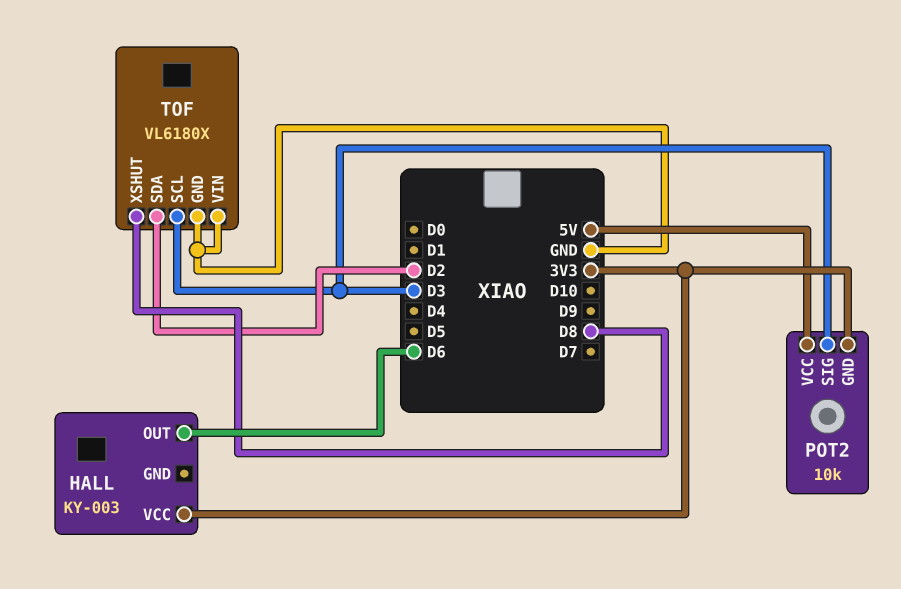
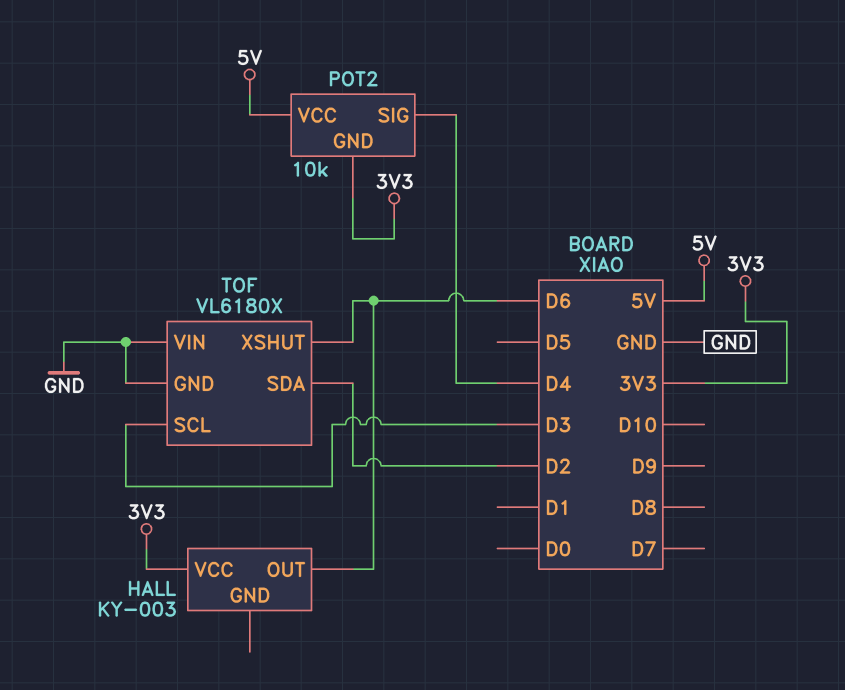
POT2 pin SIG: D3 -> D4
TOF pin XSHUT: D8 -> D6

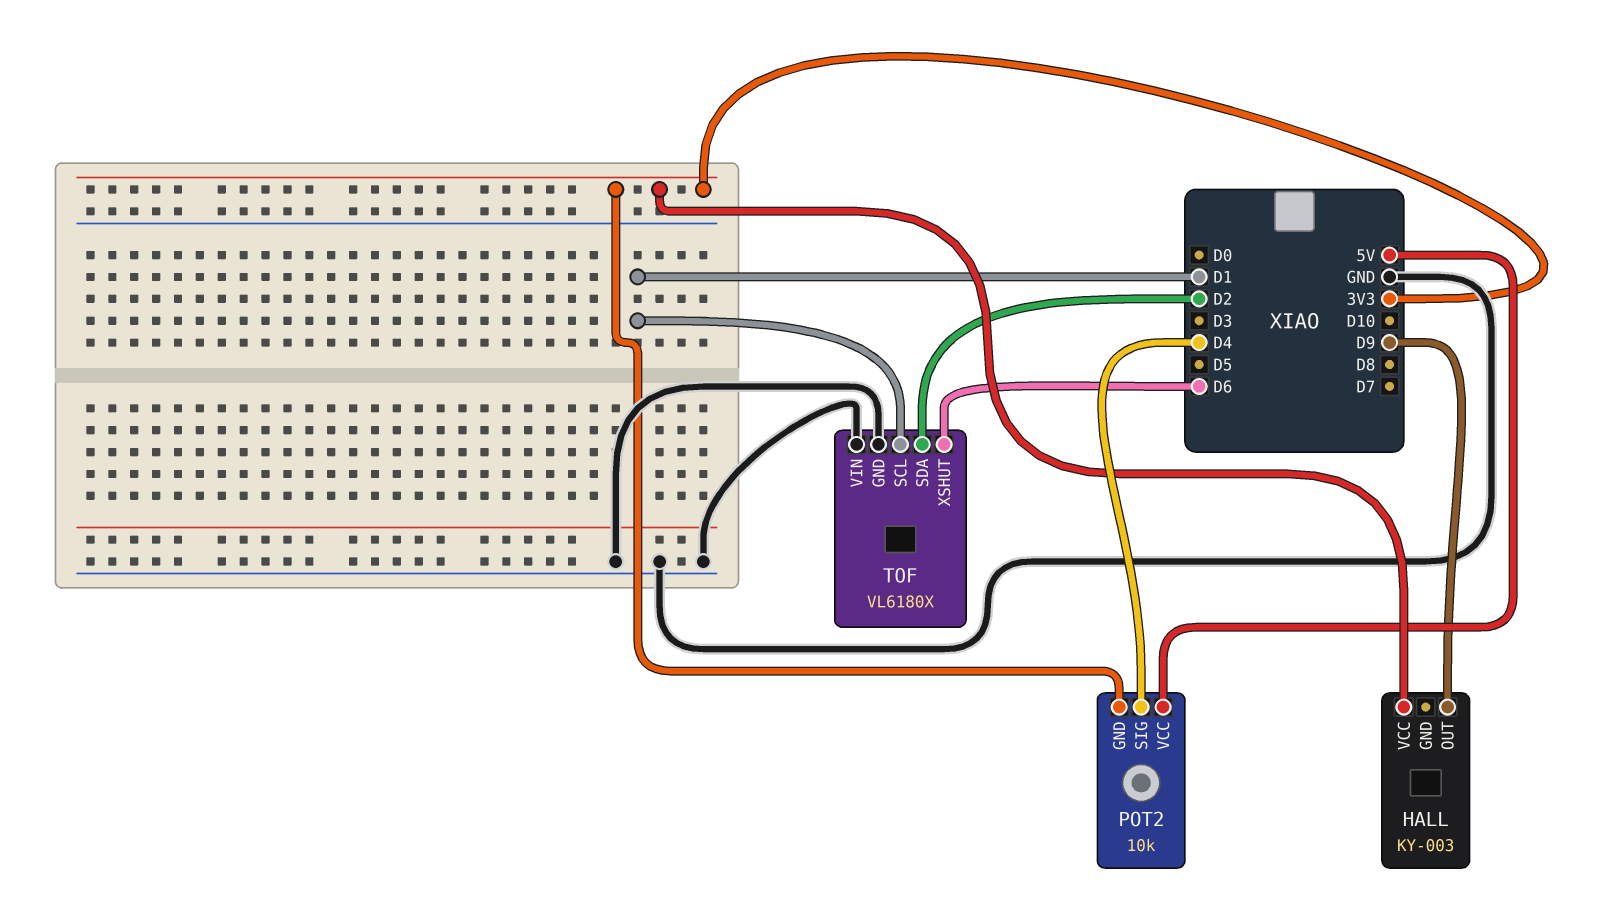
HALL pin OUT: D6 -> D9
TOF pin SCL: D3 -> D1

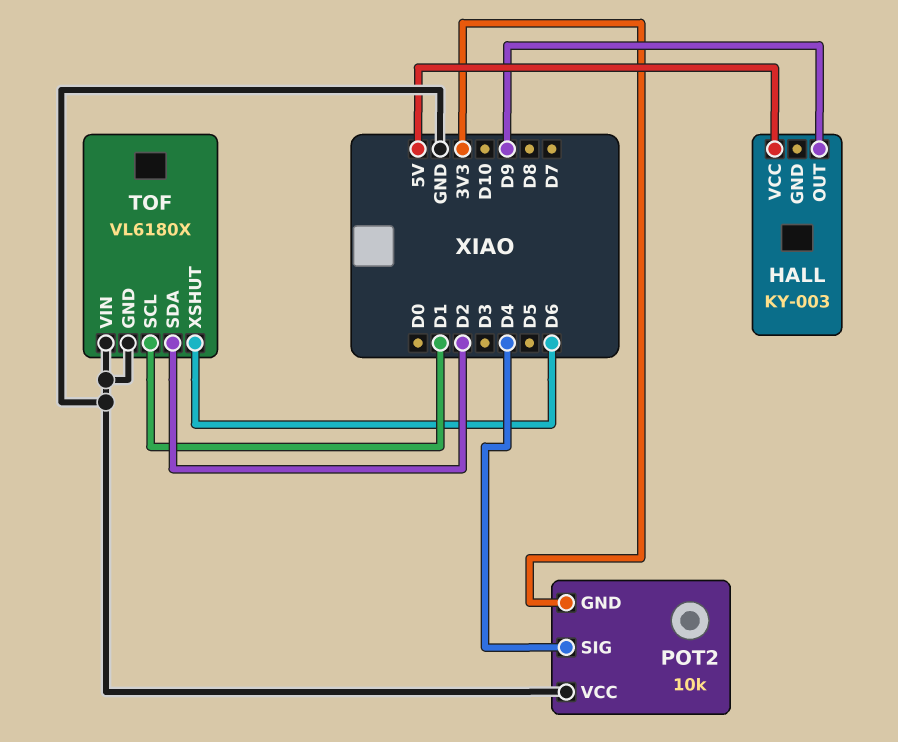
HALL pin VCC: 3V3 -> 5V
POT2 pin VCC: 5V -> GND

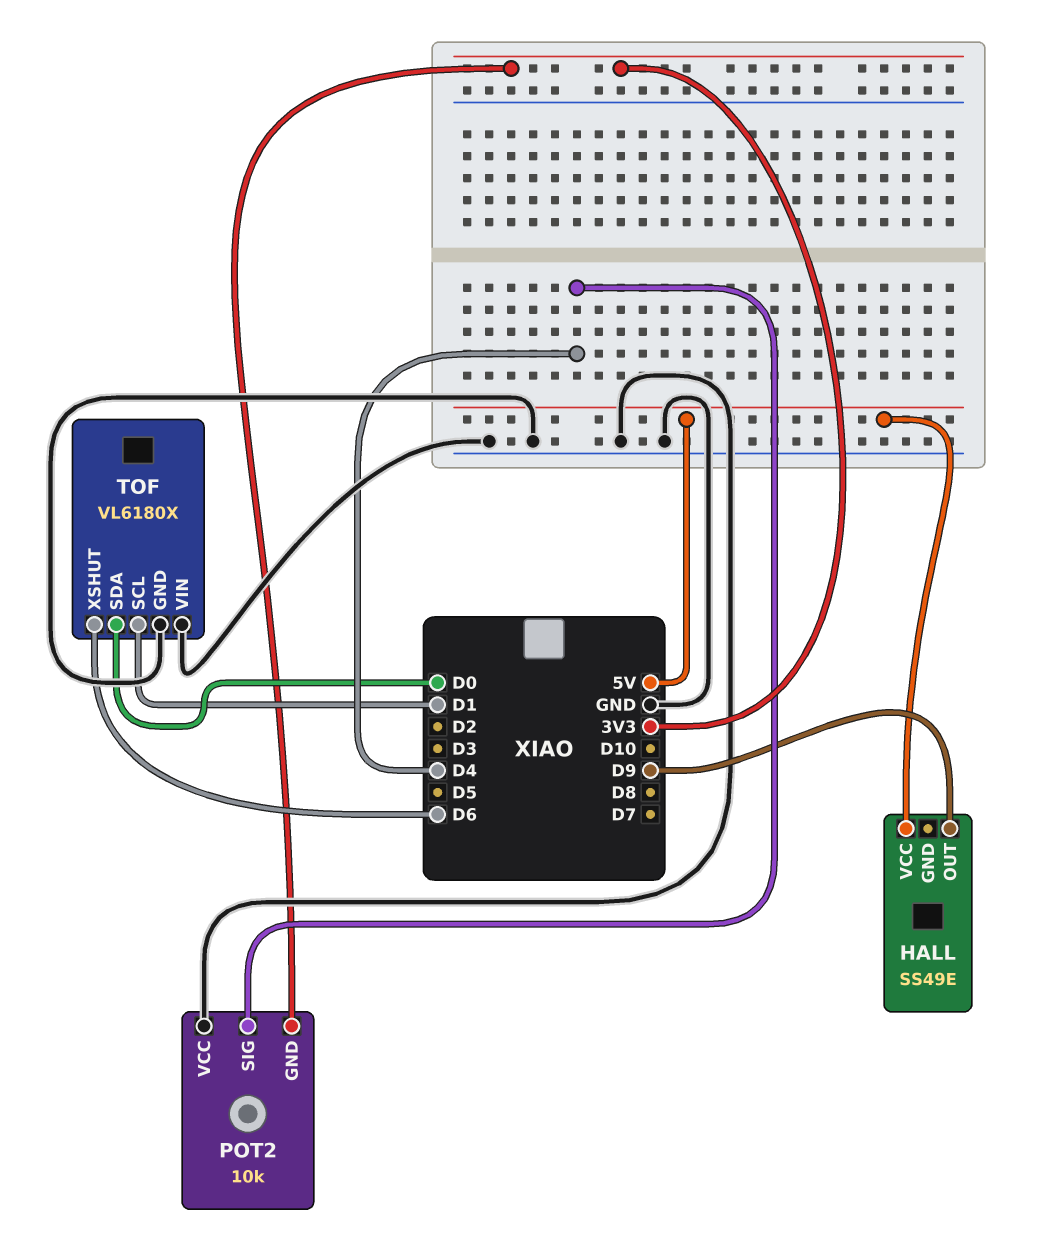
HALL: KY-003 -> SS49E
TOF pin SDA: D2 -> D0

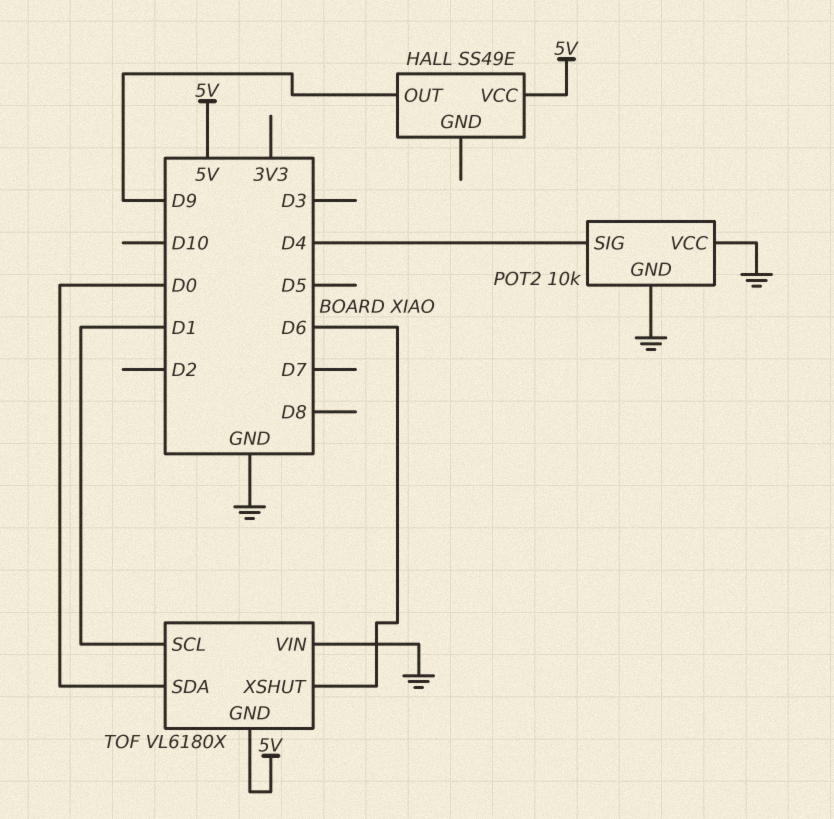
POT2 pin GND: 3V3 -> GND
TOF pin GND: GND -> 5V

